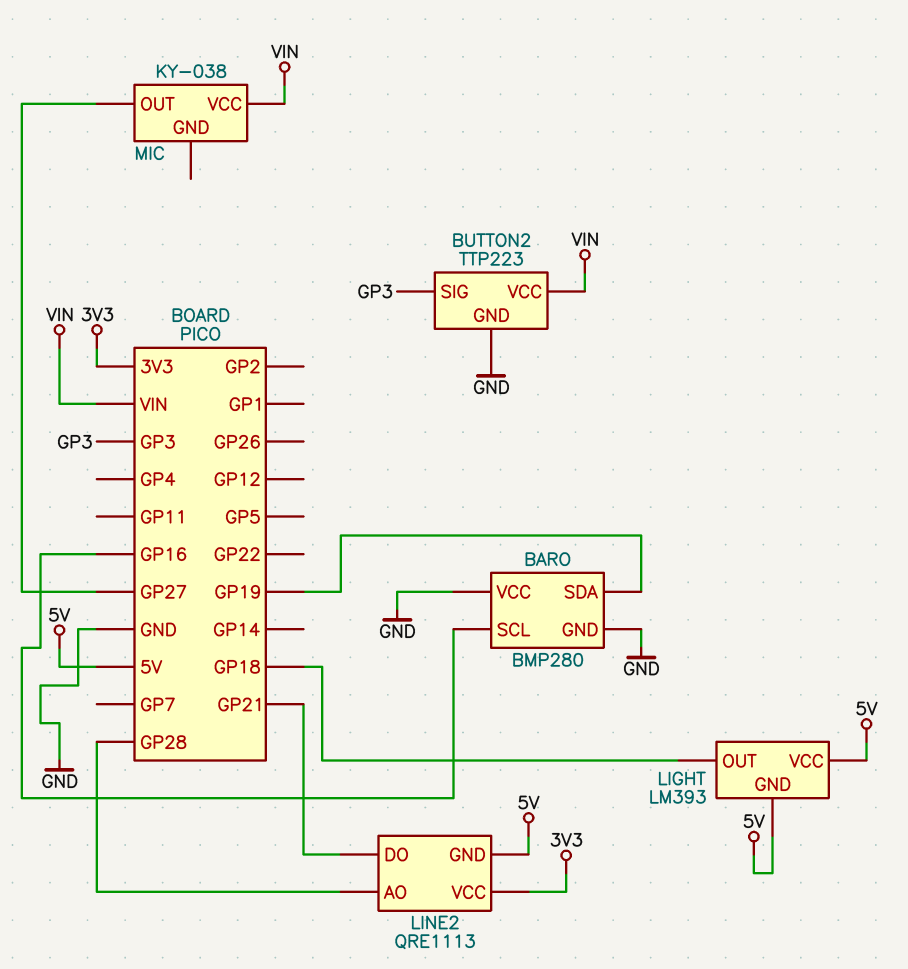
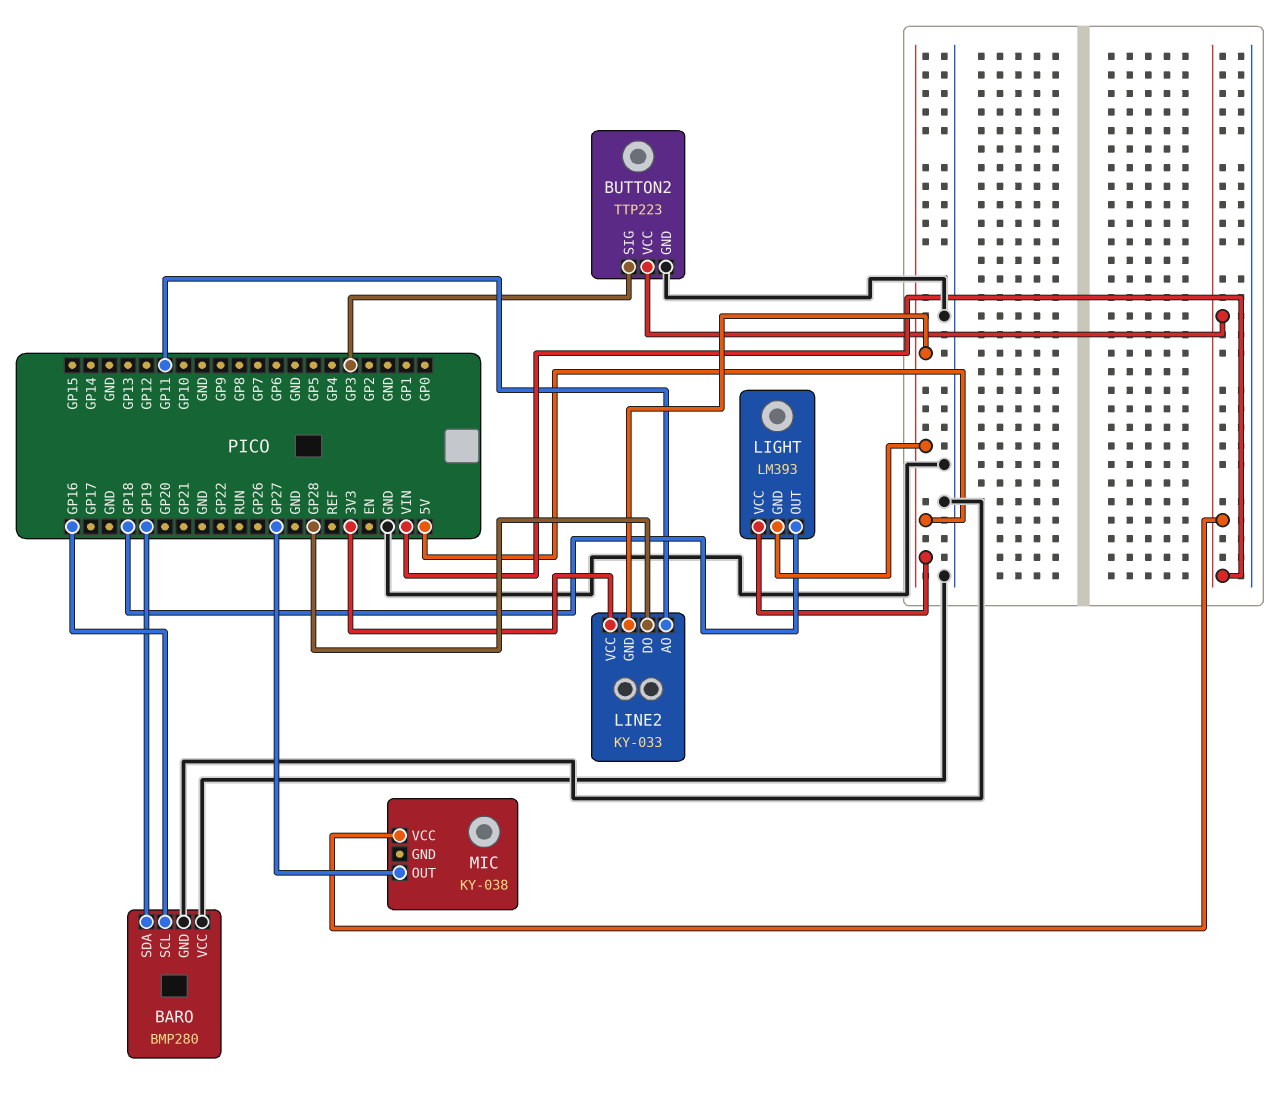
LINE2: QRE1113 -> KY-033
LINE2 pin AO: GP28 -> GP11
LINE2 pin DO: GP21 -> GP28

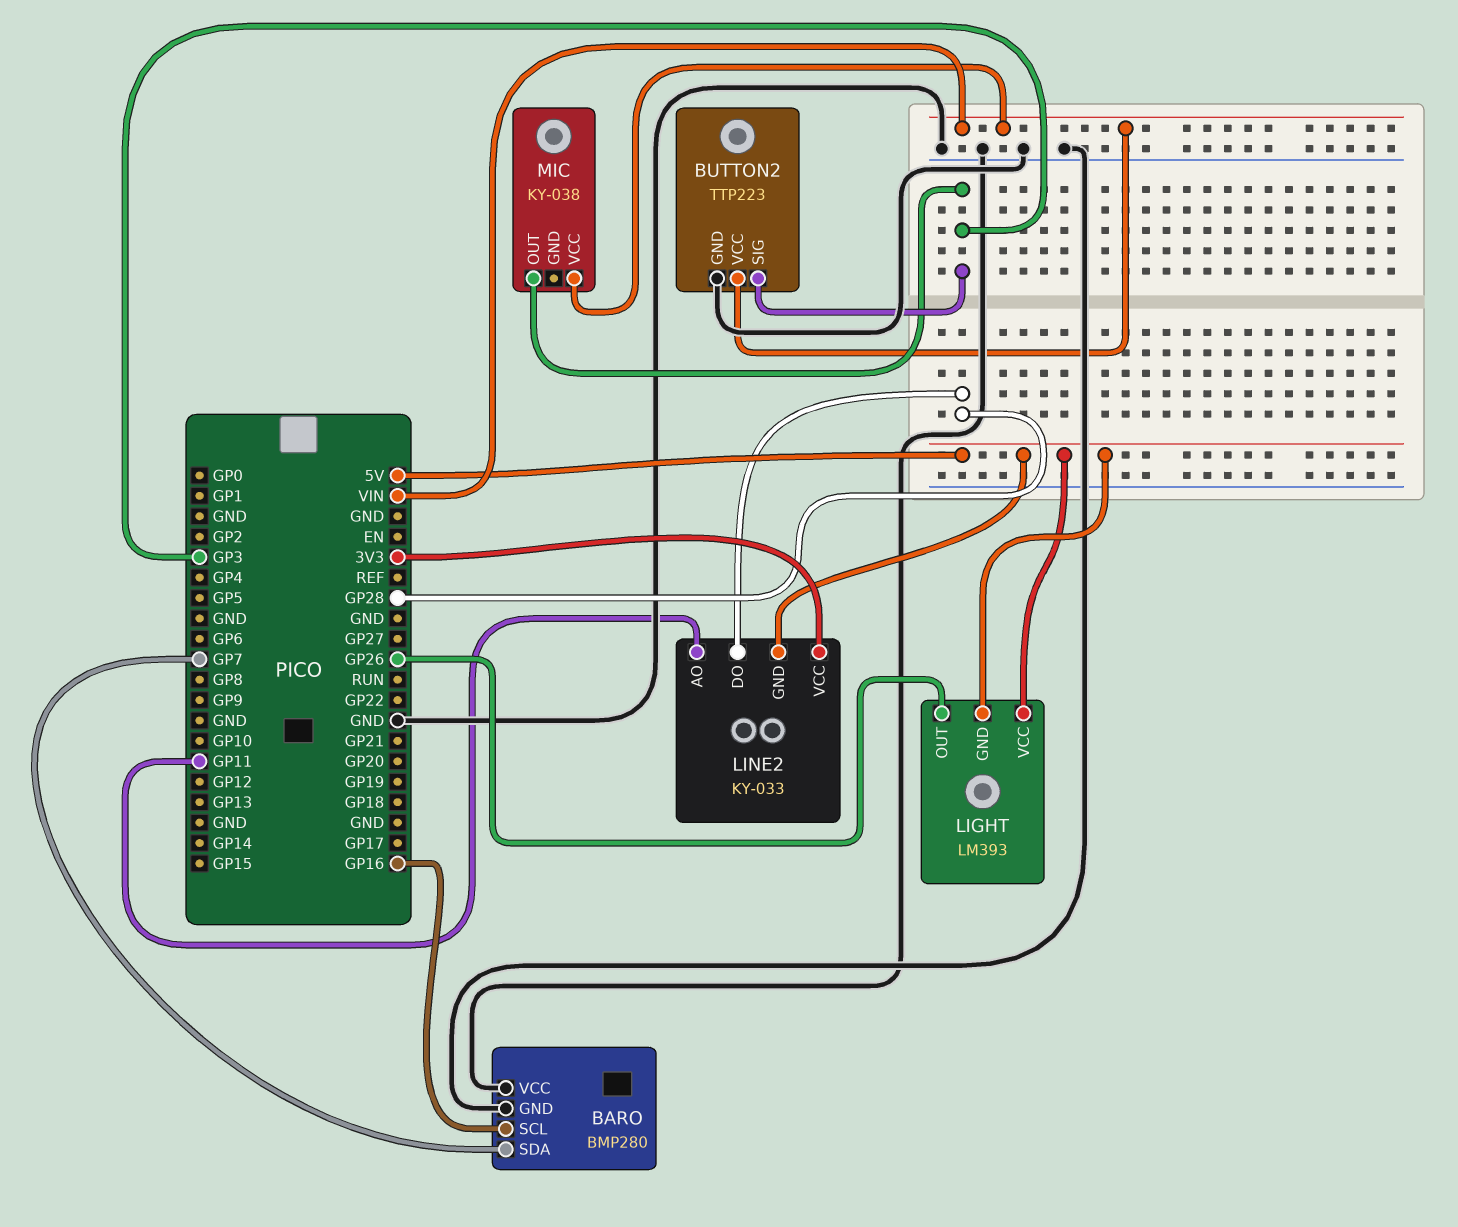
BARO pin SDA: GP19 -> GP7
LIGHT pin OUT: GP18 -> GP26
MIC pin OUT: GP27 -> GP3

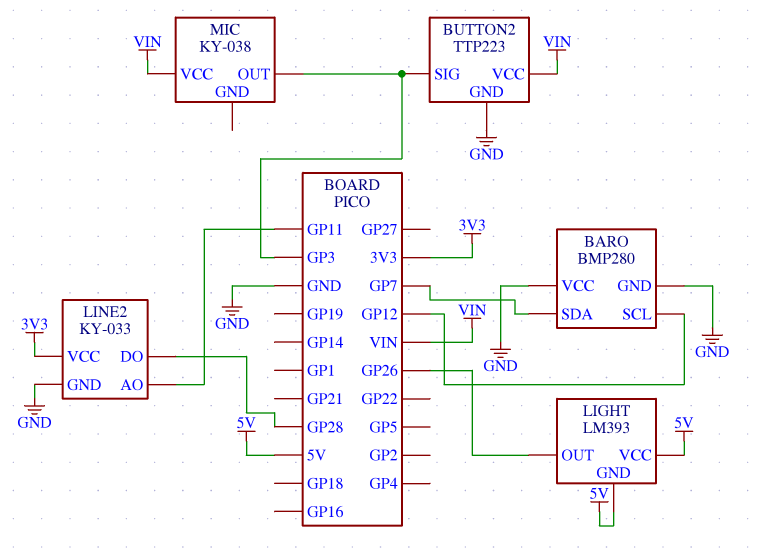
BARO pin SCL: GP16 -> GP12
LINE2 pin GND: 5V -> GND

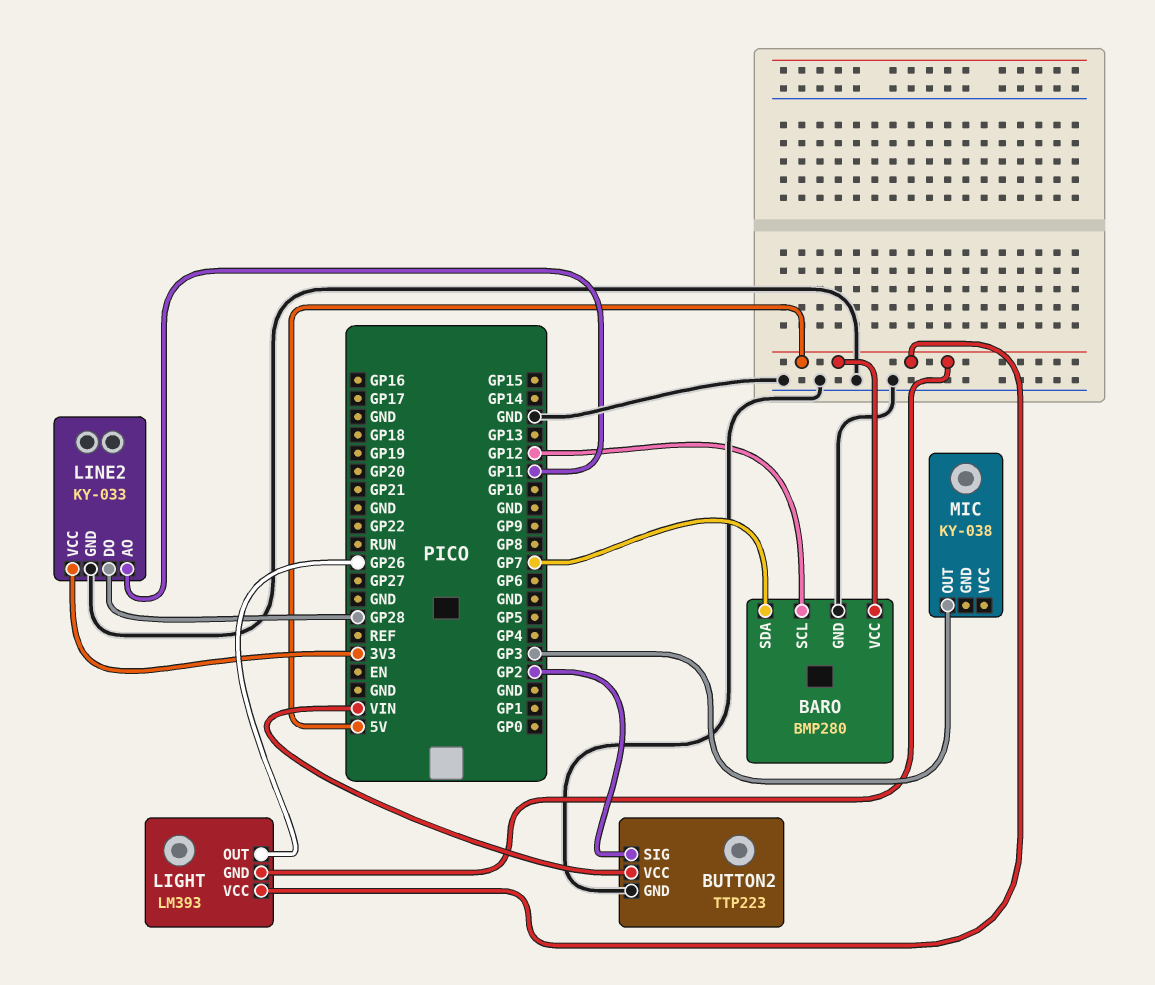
BARO pin VCC: GND -> 5V
BUTTON2 pin SIG: GP3 -> GP2
MIC pin VCC: VIN -> none

